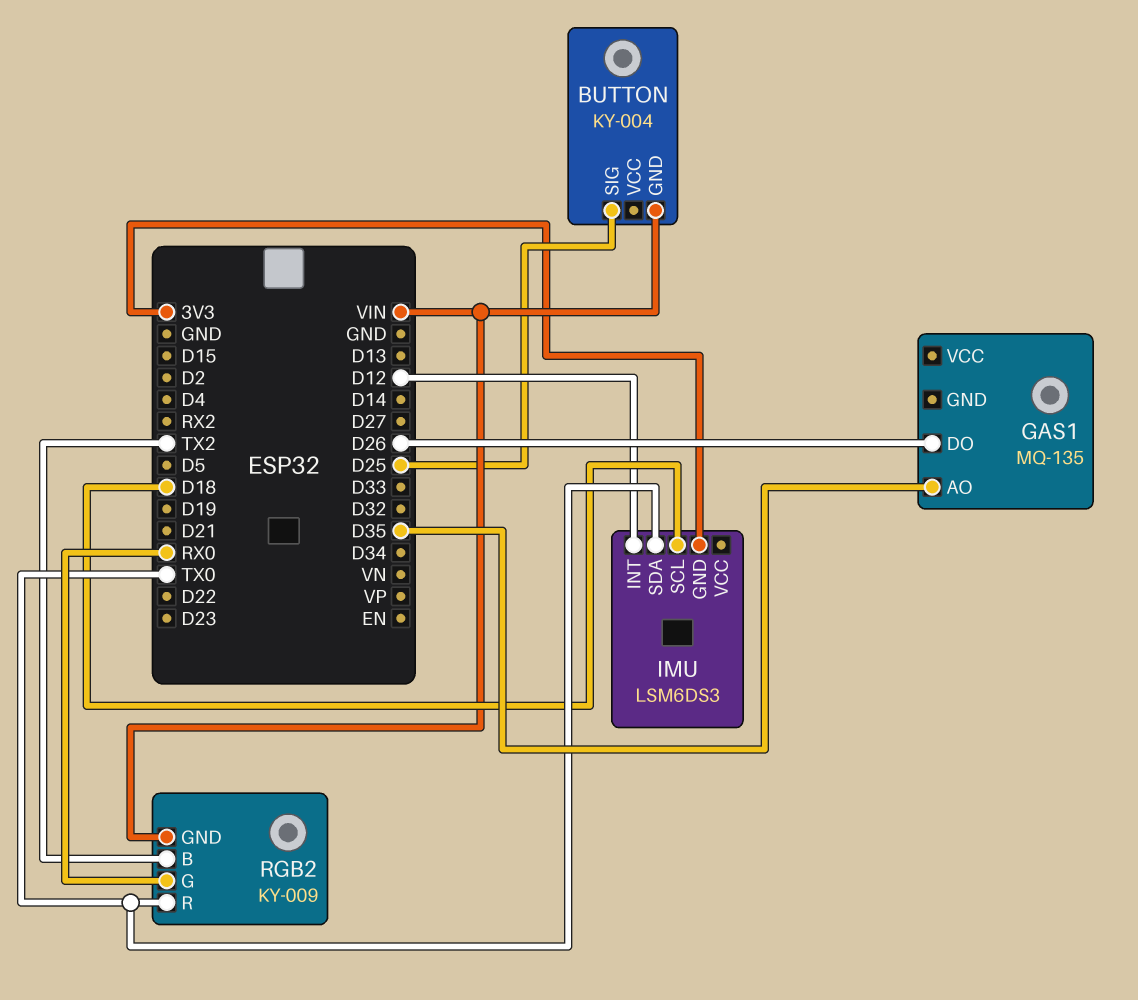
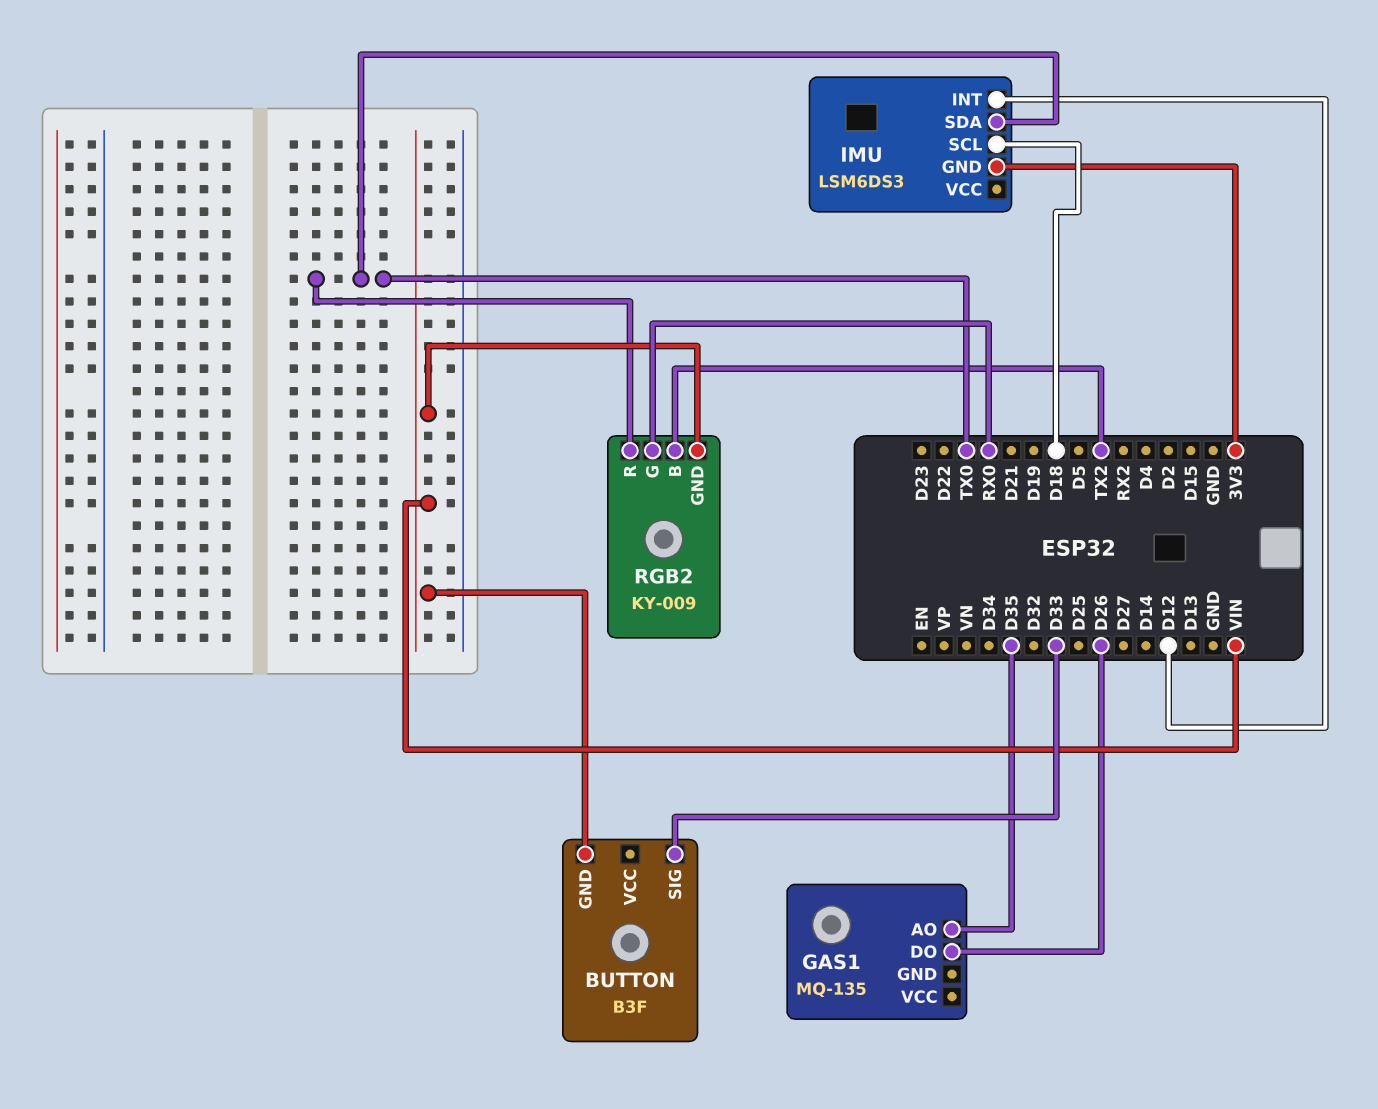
BUTTON: KY-004 -> B3F
BUTTON pin SIG: D25 -> D33

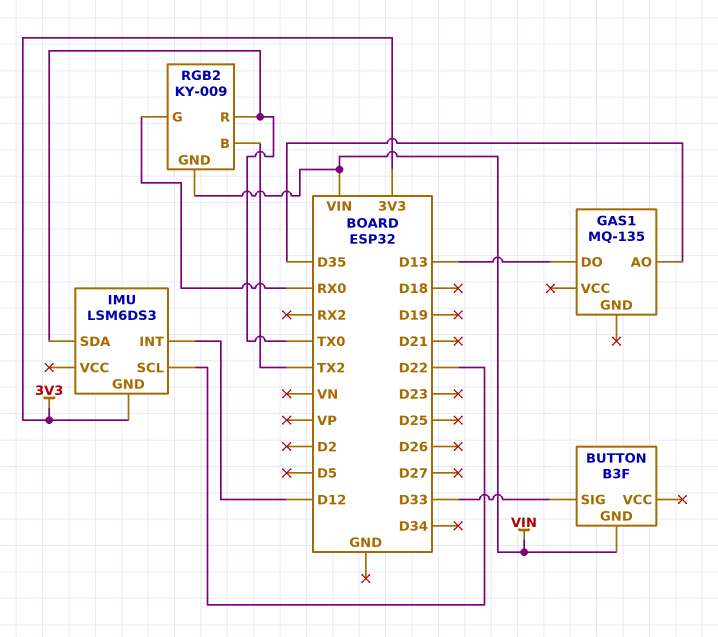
GAS1 pin DO: D26 -> D13
IMU pin SCL: D18 -> D22

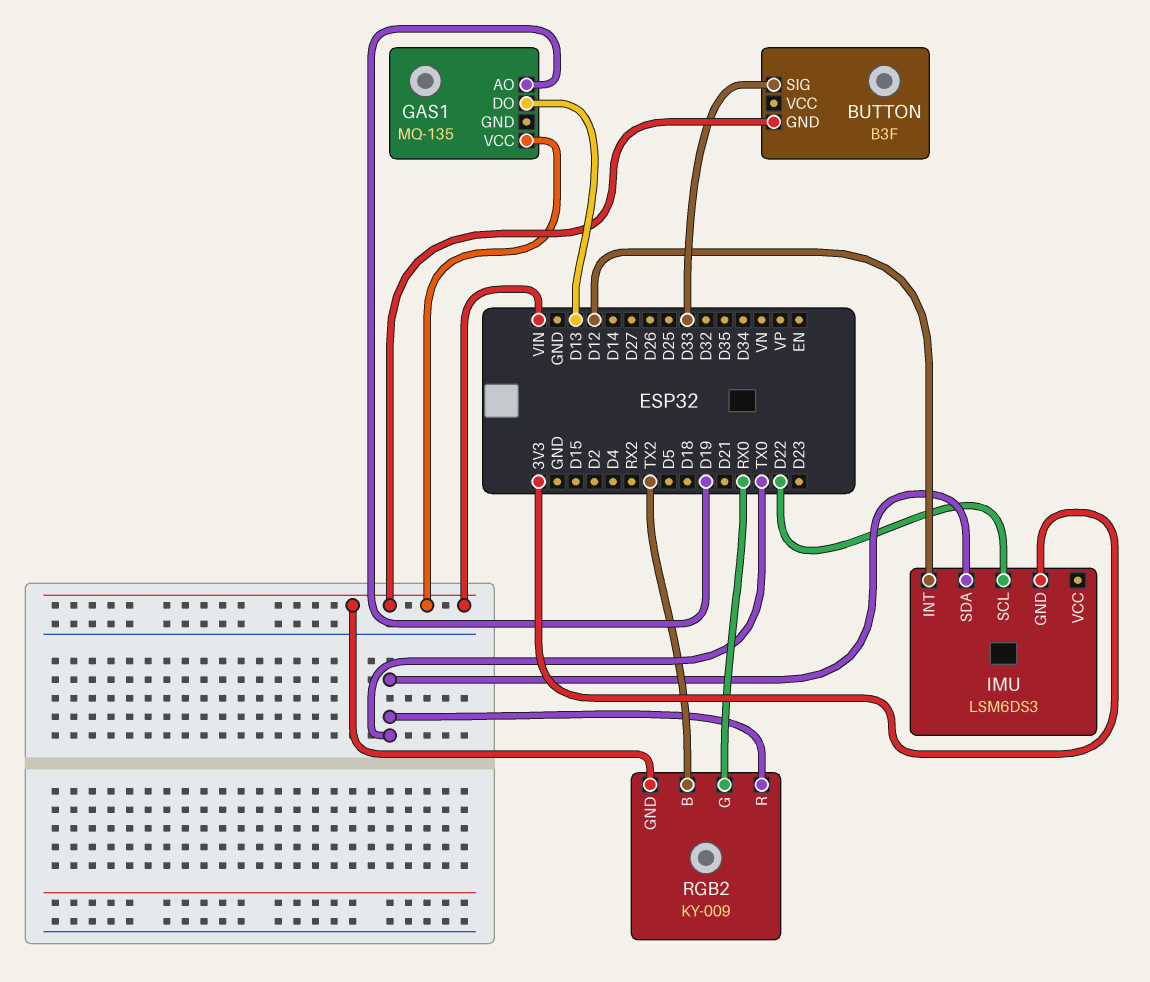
GAS1 pin AO: D35 -> D19
GAS1 pin VCC: none -> VIN

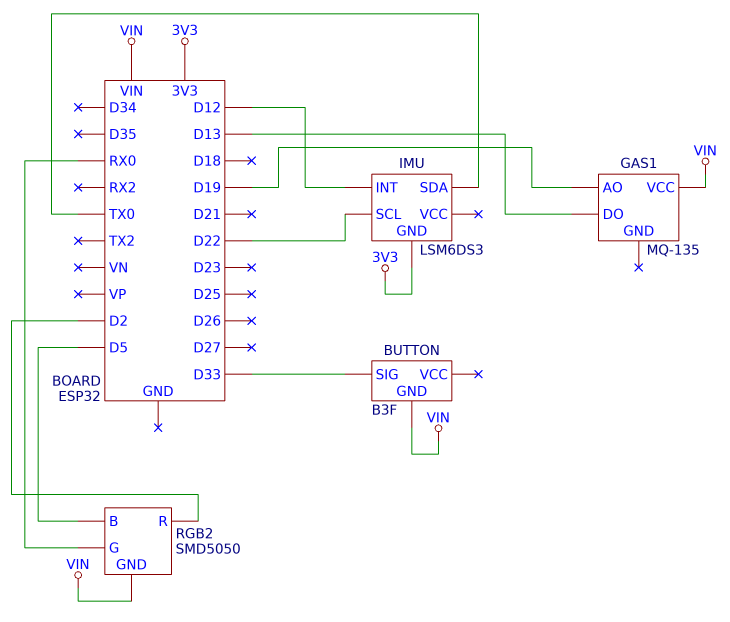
RGB2: KY-009 -> SMD5050
RGB2 pin B: TX2 -> D5
RGB2 pin R: TX0 -> D2

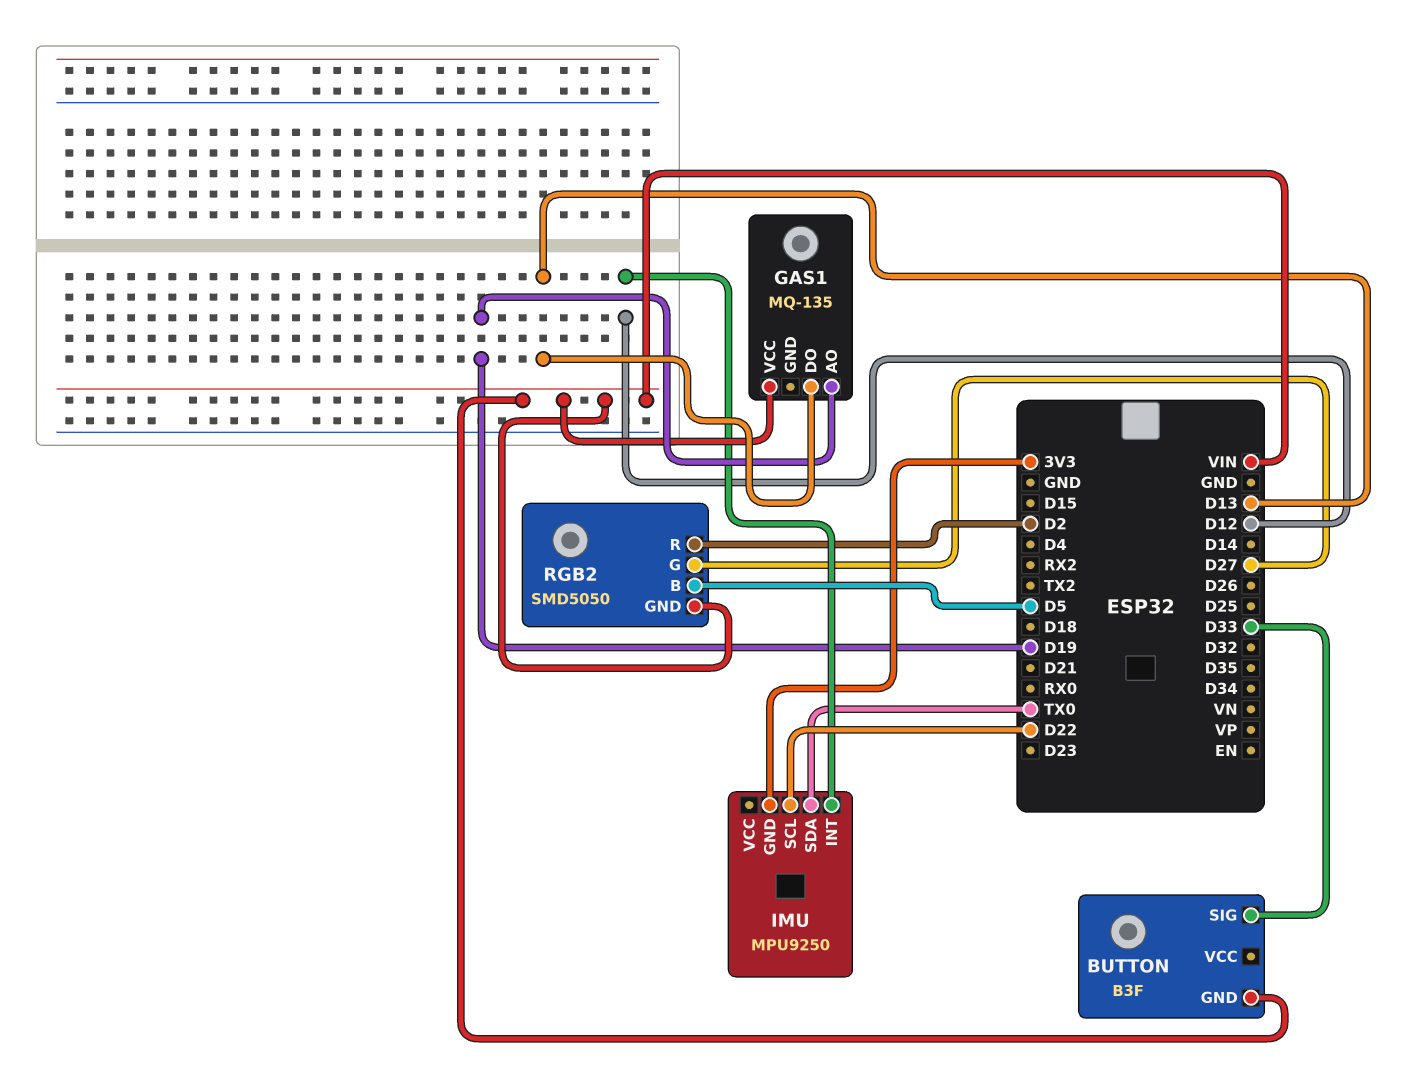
IMU: LSM6DS3 -> MPU9250
RGB2 pin G: RX0 -> D27

